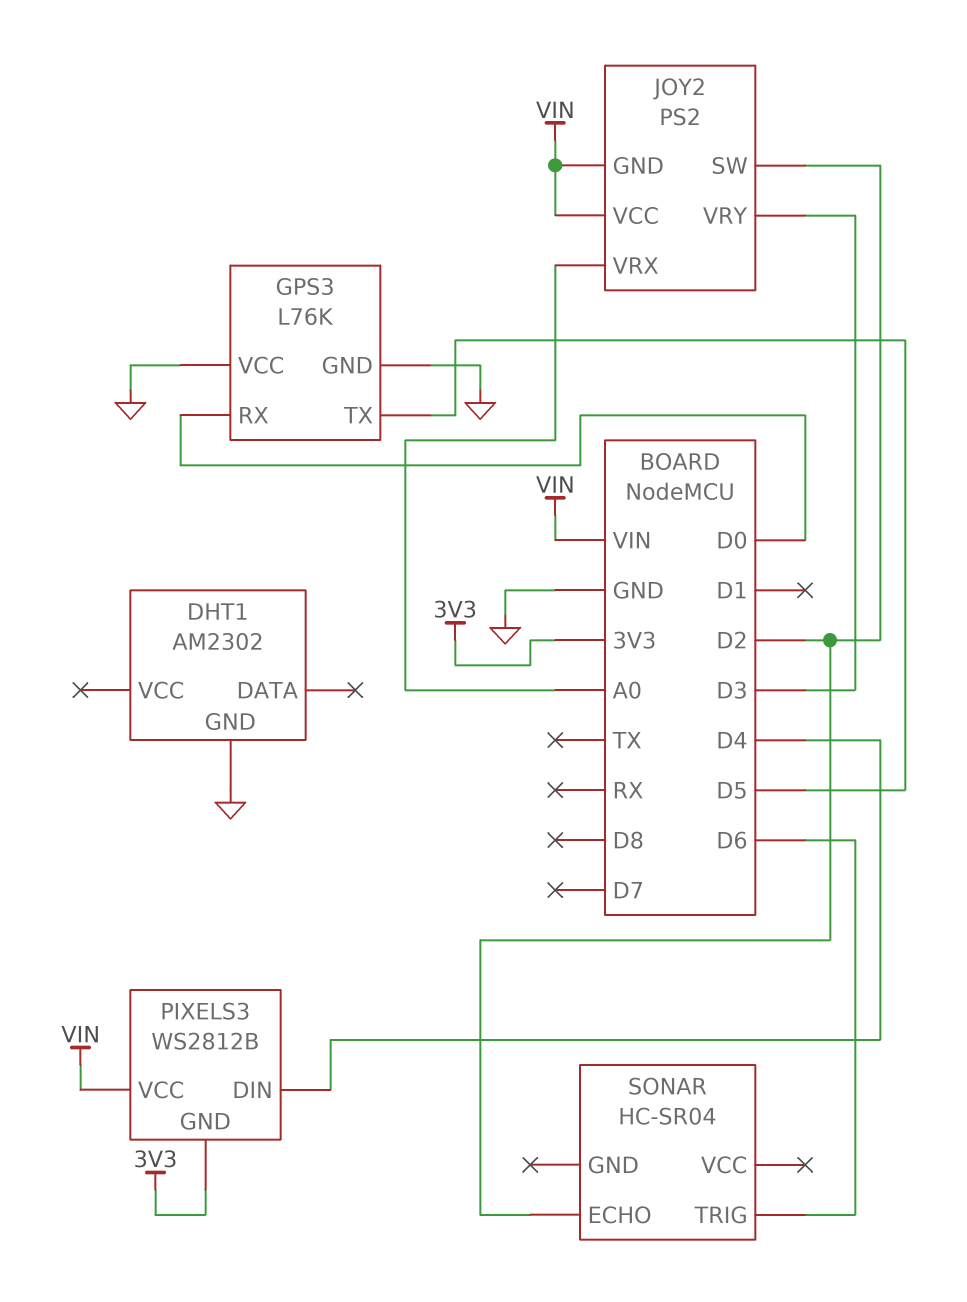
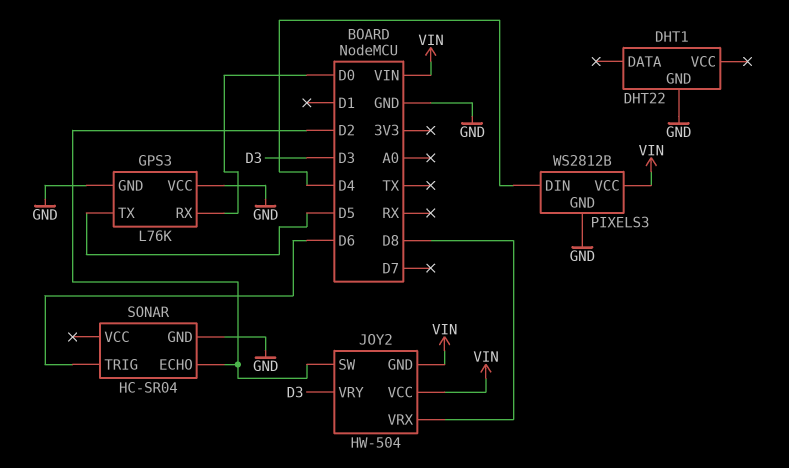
DHT1: AM2302 -> DHT22
JOY2: PS2 -> HW-504
JOY2 pin VRX: A0 -> D8
PIXELS3 pin GND: 3V3 -> GND
SONAR pin GND: none -> GND

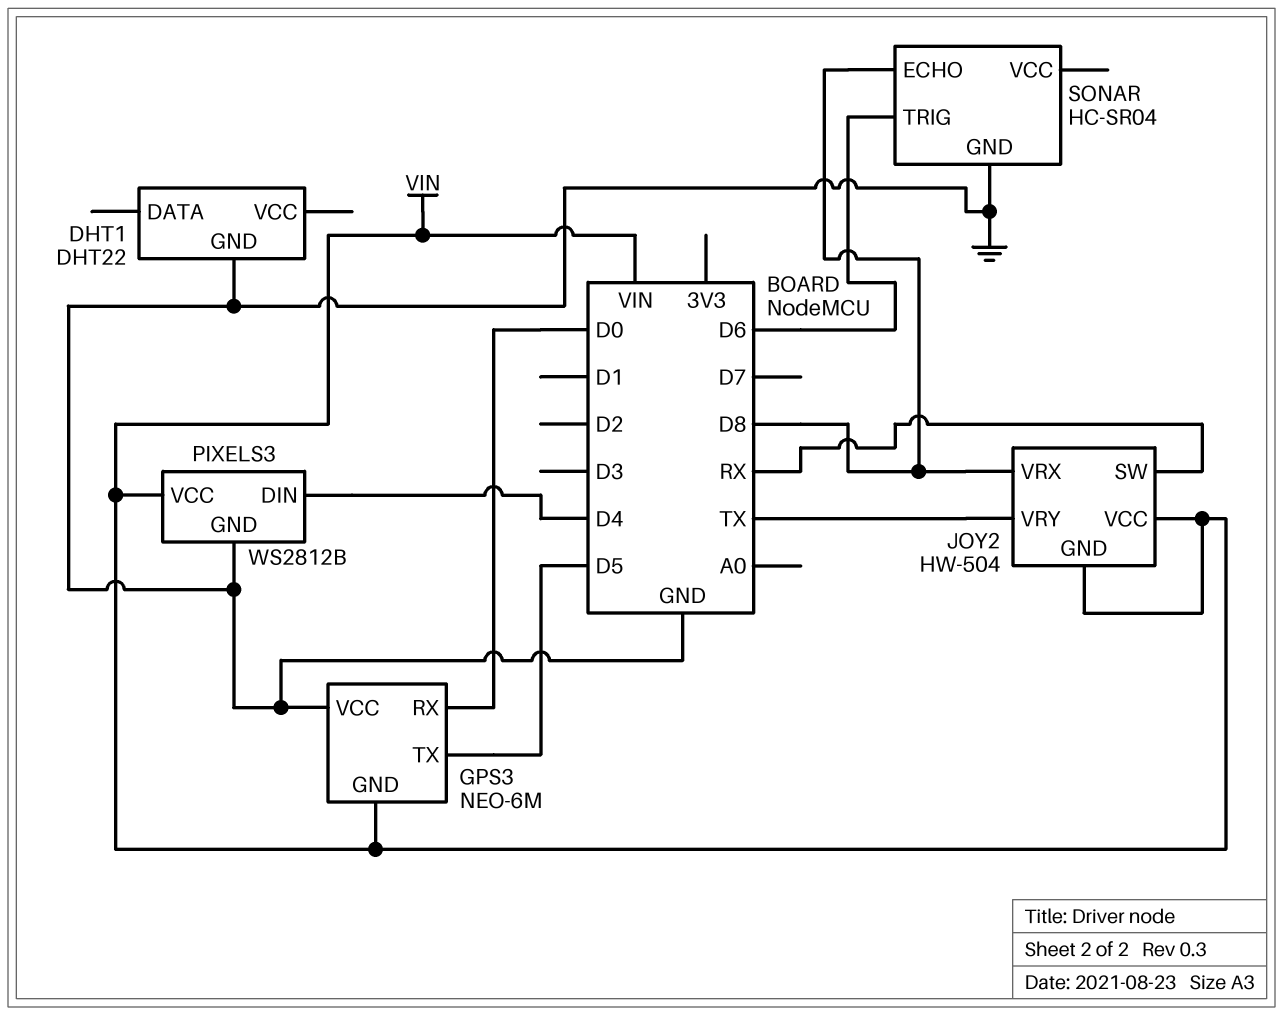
GPS3: L76K -> NEO-6M
GPS3 pin GND: GND -> VIN
JOY2 pin SW: D2 -> RX
JOY2 pin VRY: D3 -> TX
SONAR pin ECHO: D2 -> D8

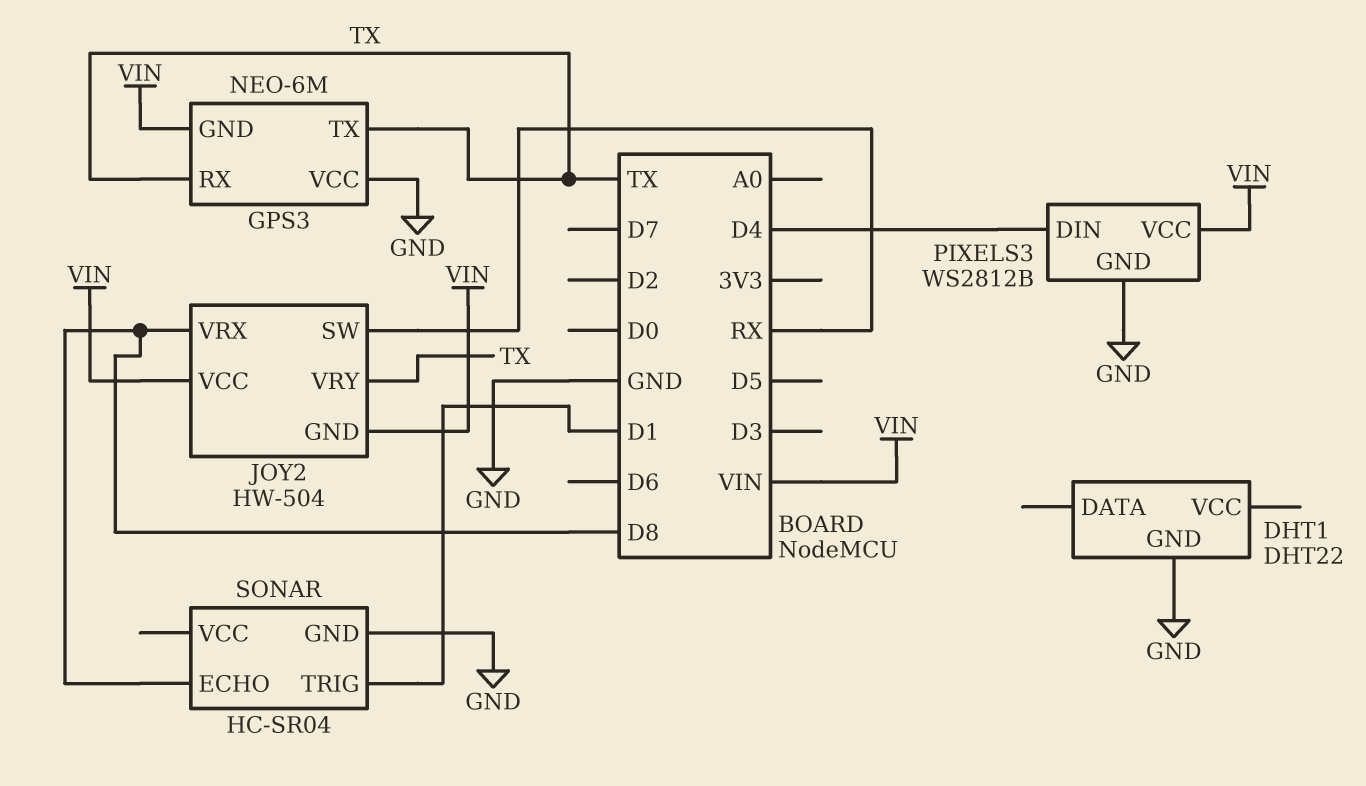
GPS3 pin RX: D0 -> TX
GPS3 pin TX: D5 -> TX
SONAR pin TRIG: D6 -> D1

